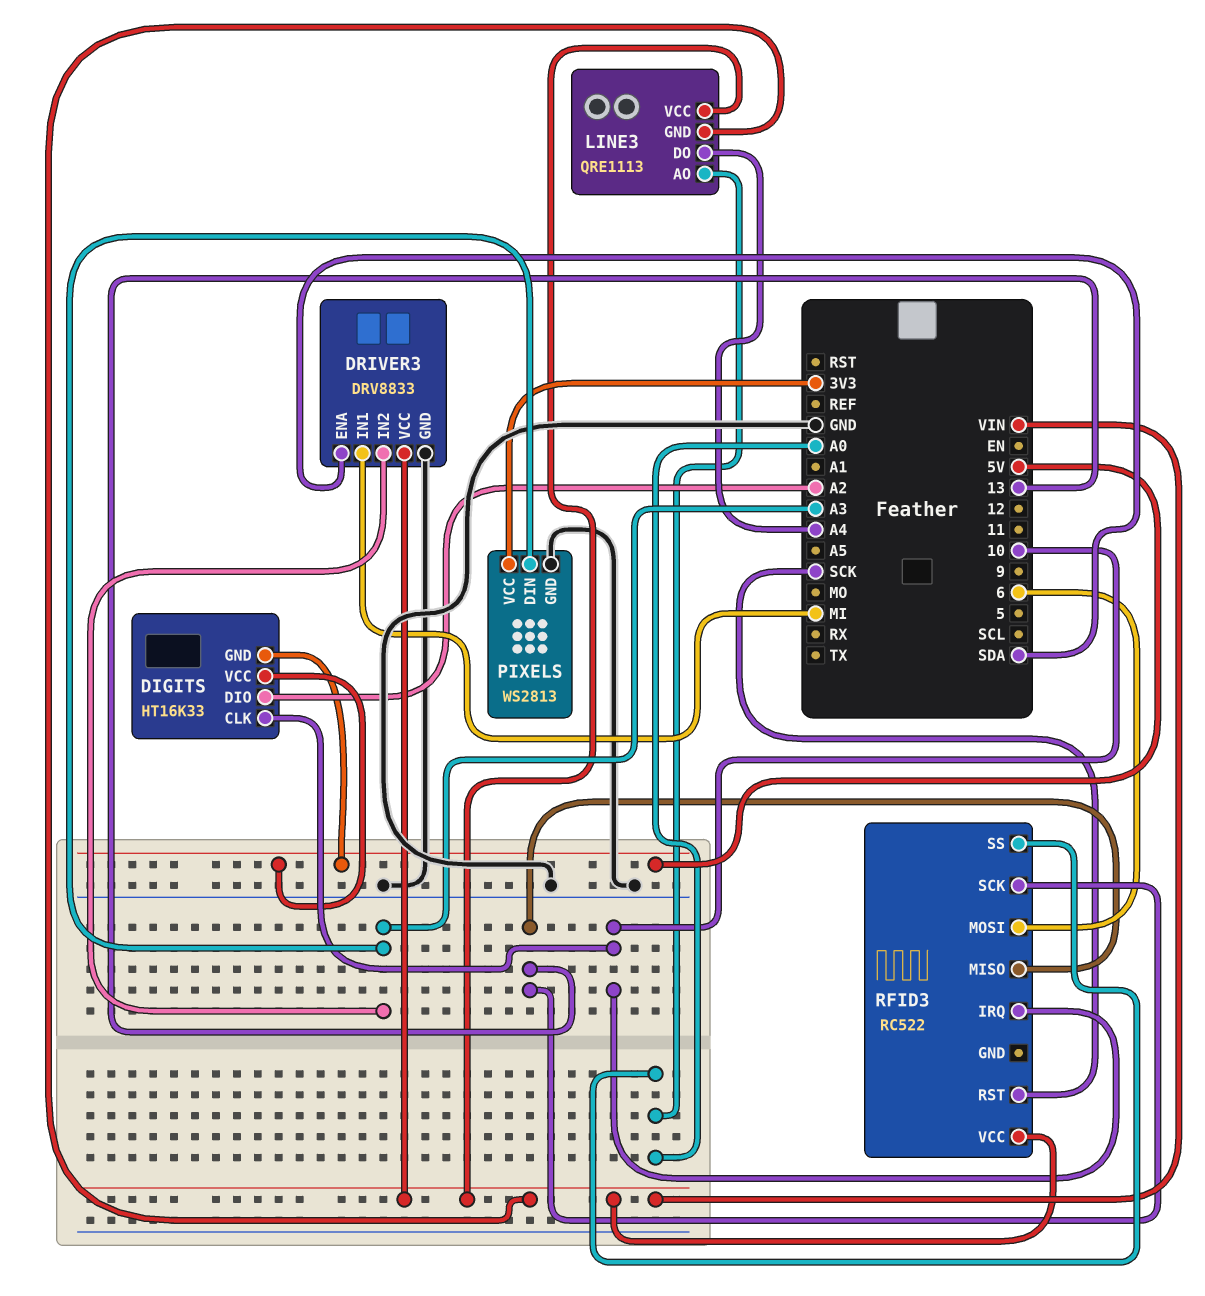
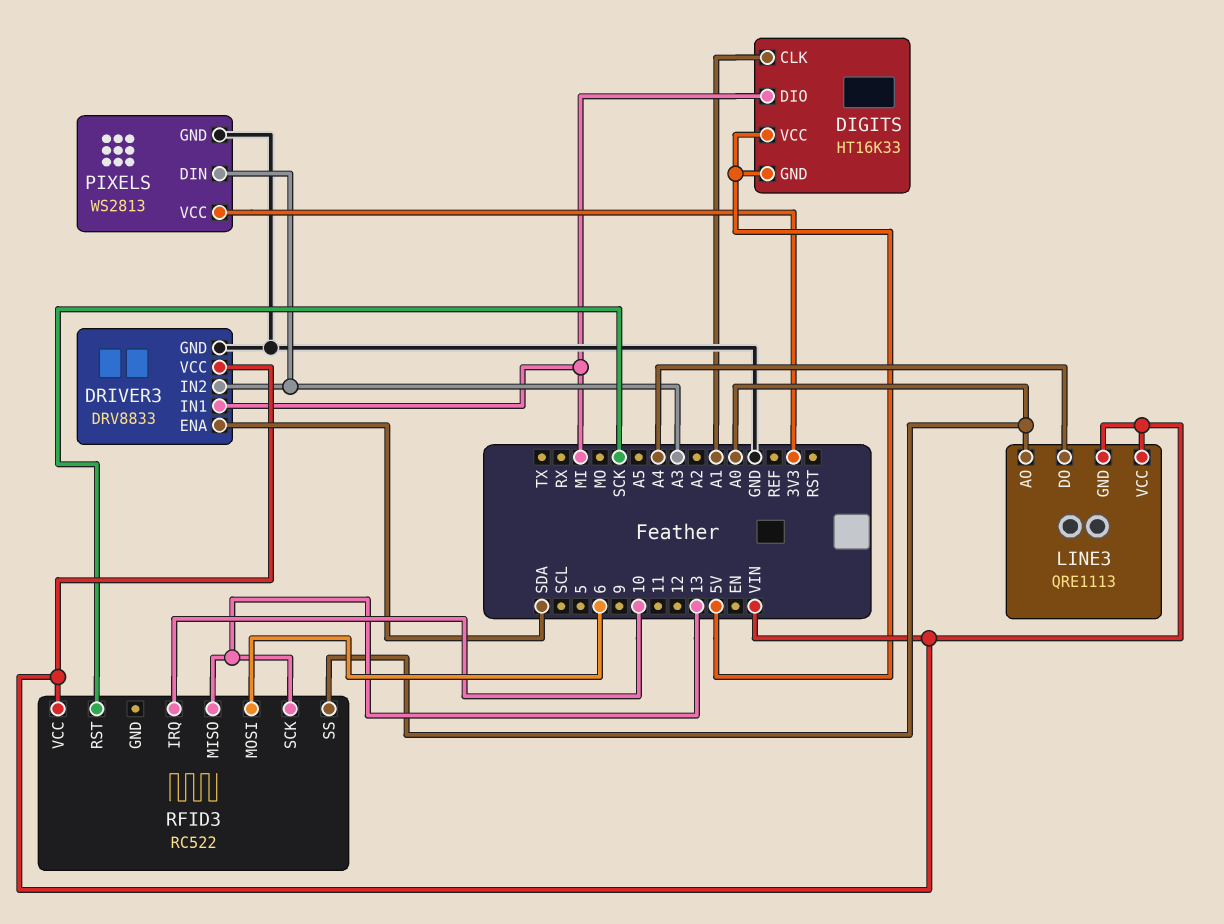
DIGITS pin CLK: 10 -> A1
DIGITS pin DIO: A2 -> MI

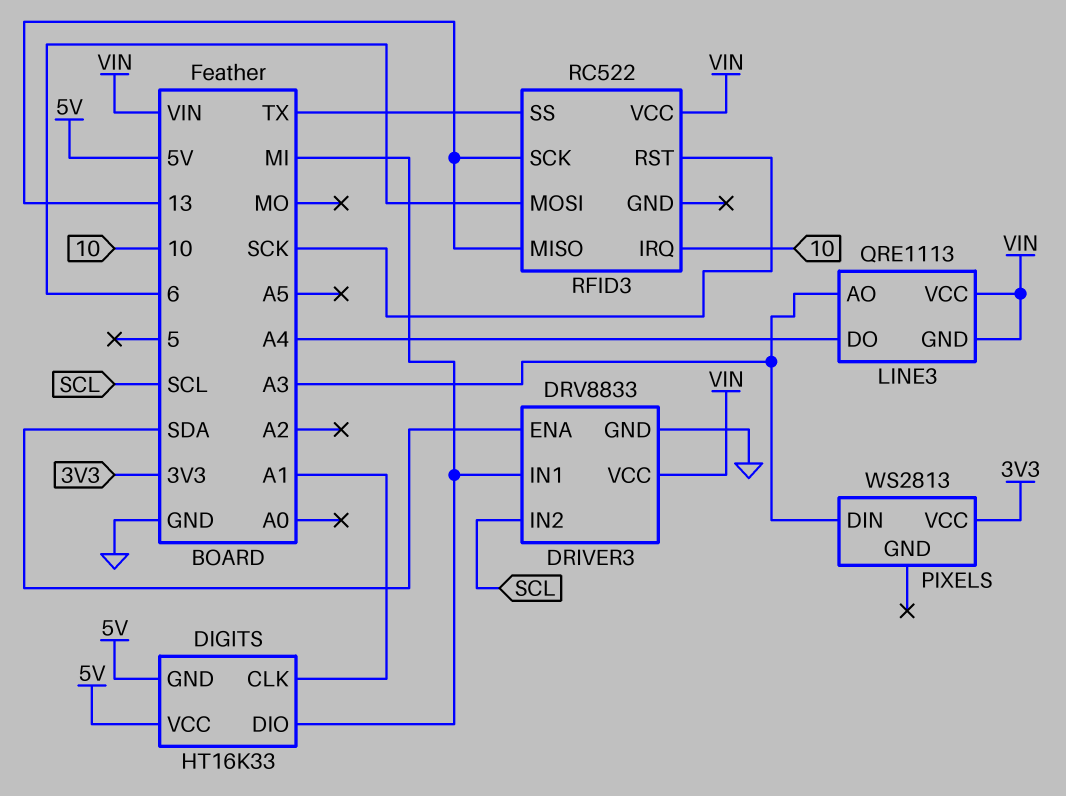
DRIVER3 pin IN2: A3 -> SCL
LINE3 pin AO: A0 -> A3
PIXELS pin GND: GND -> none
RFID3 pin SS: A0 -> TX

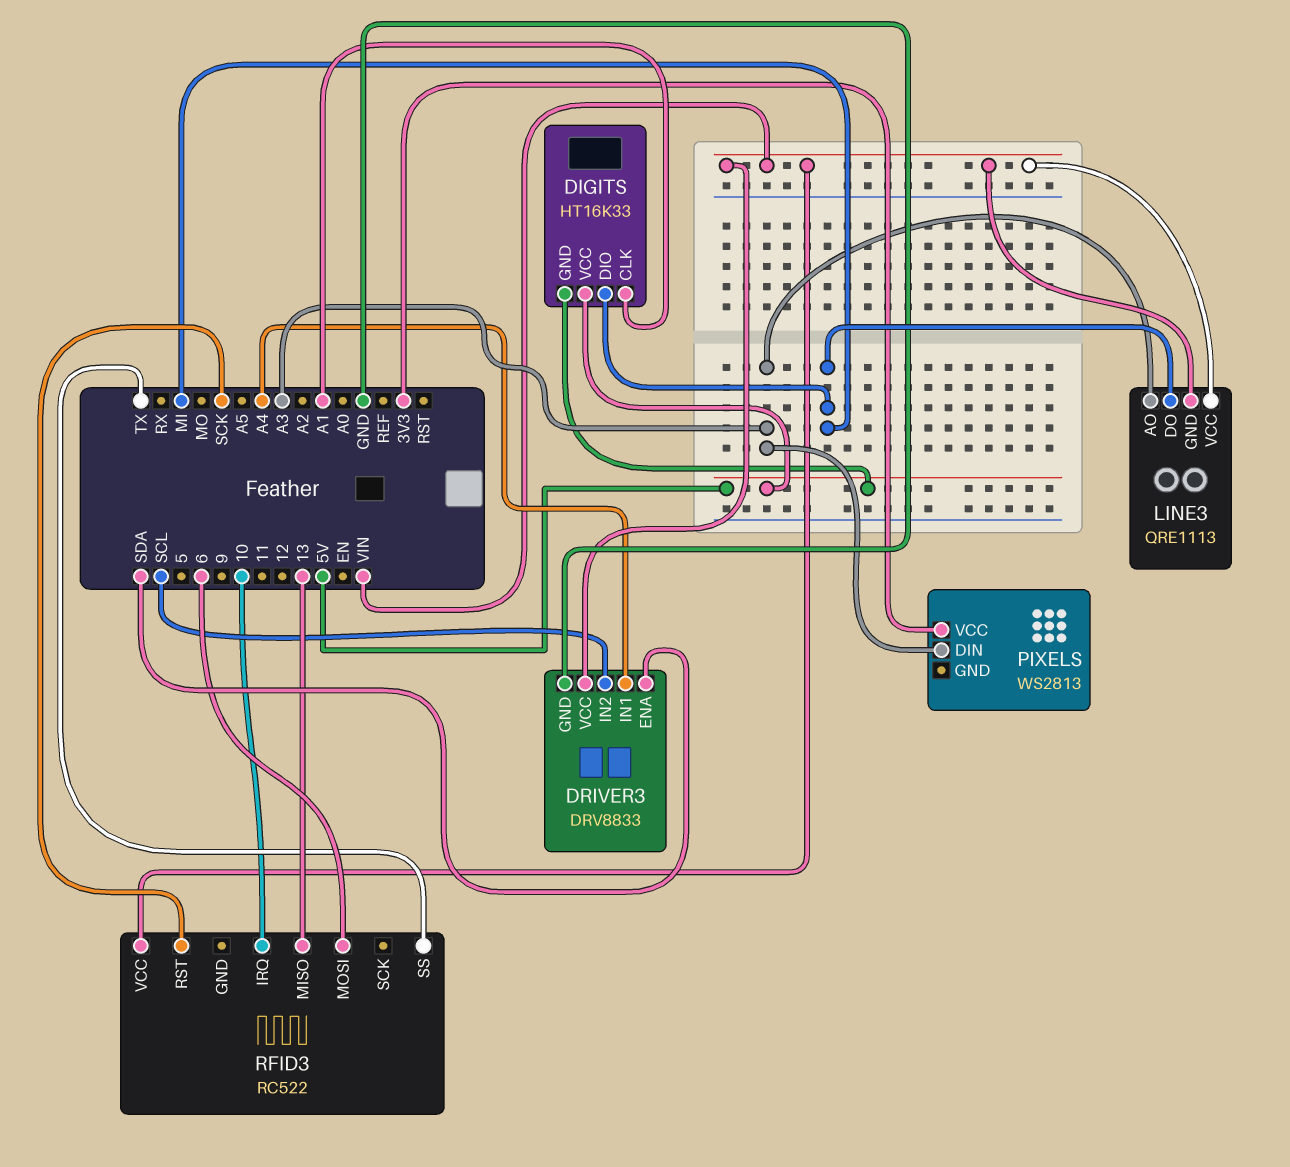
DRIVER3 pin IN1: MI -> A4
LINE3 pin DO: A4 -> MI
RFID3 pin SCK: 13 -> none

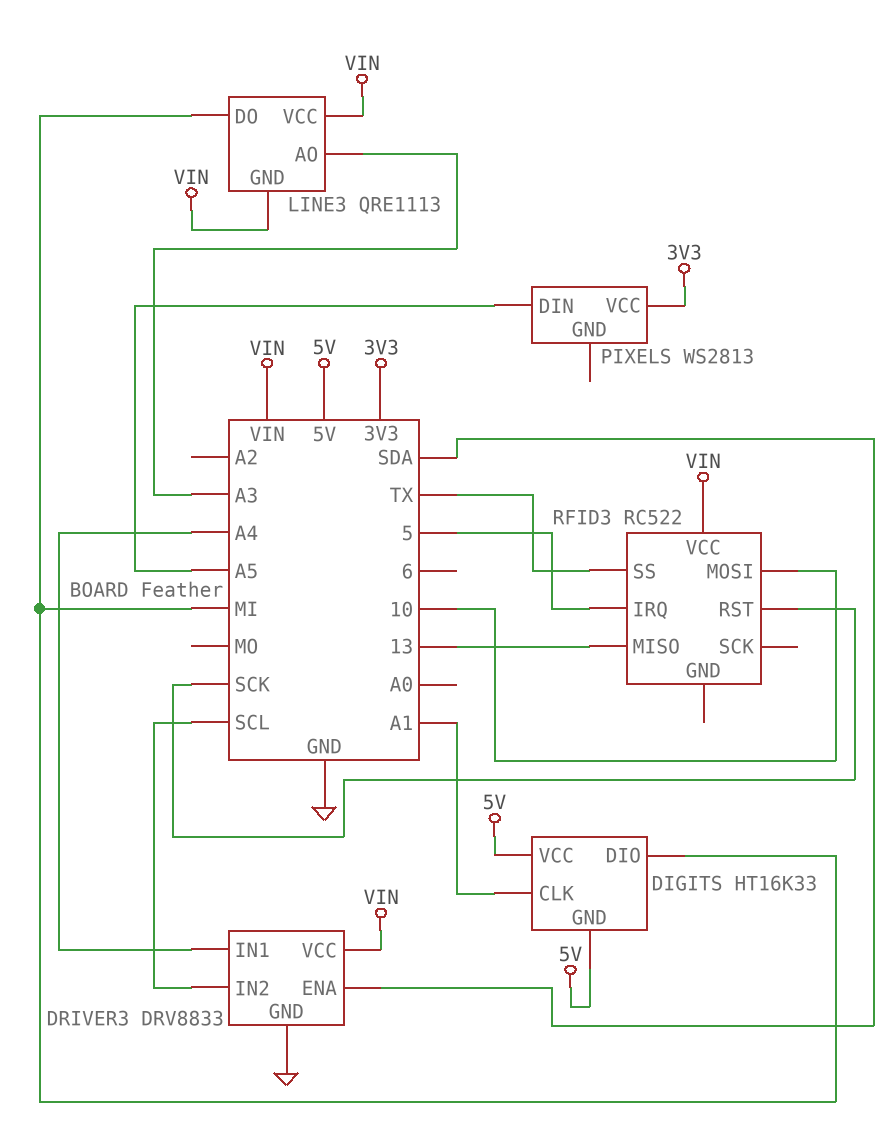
PIXELS pin DIN: A3 -> A5
RFID3 pin IRQ: 10 -> 5
RFID3 pin MOSI: 6 -> 10

